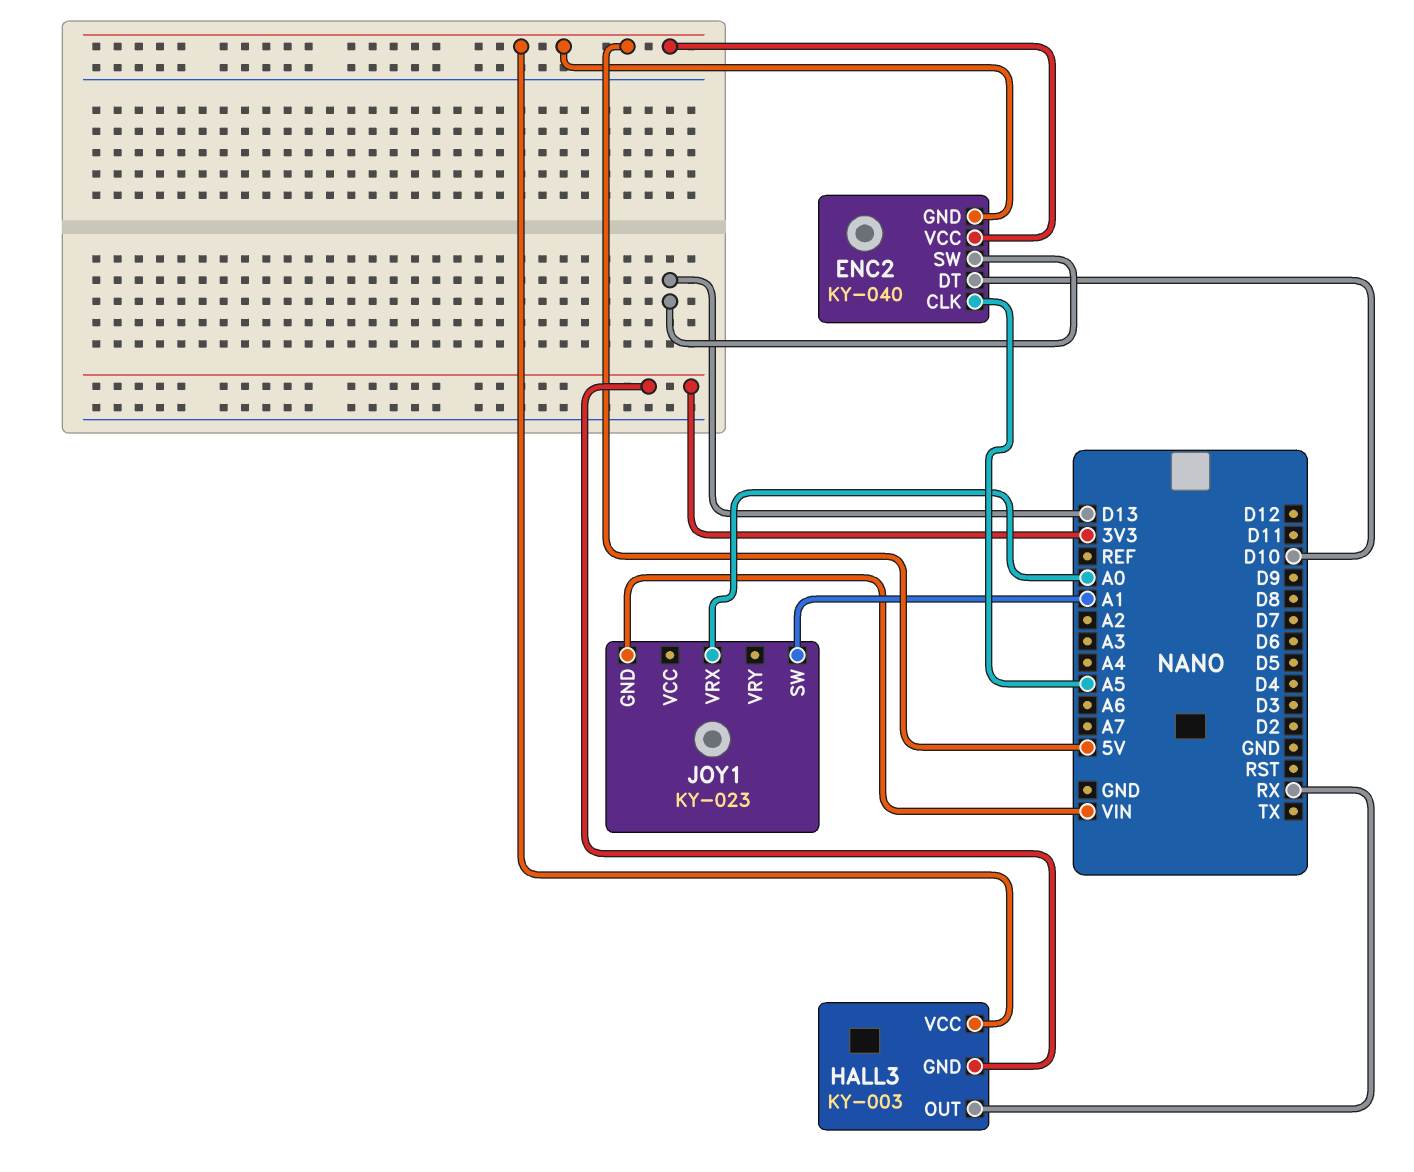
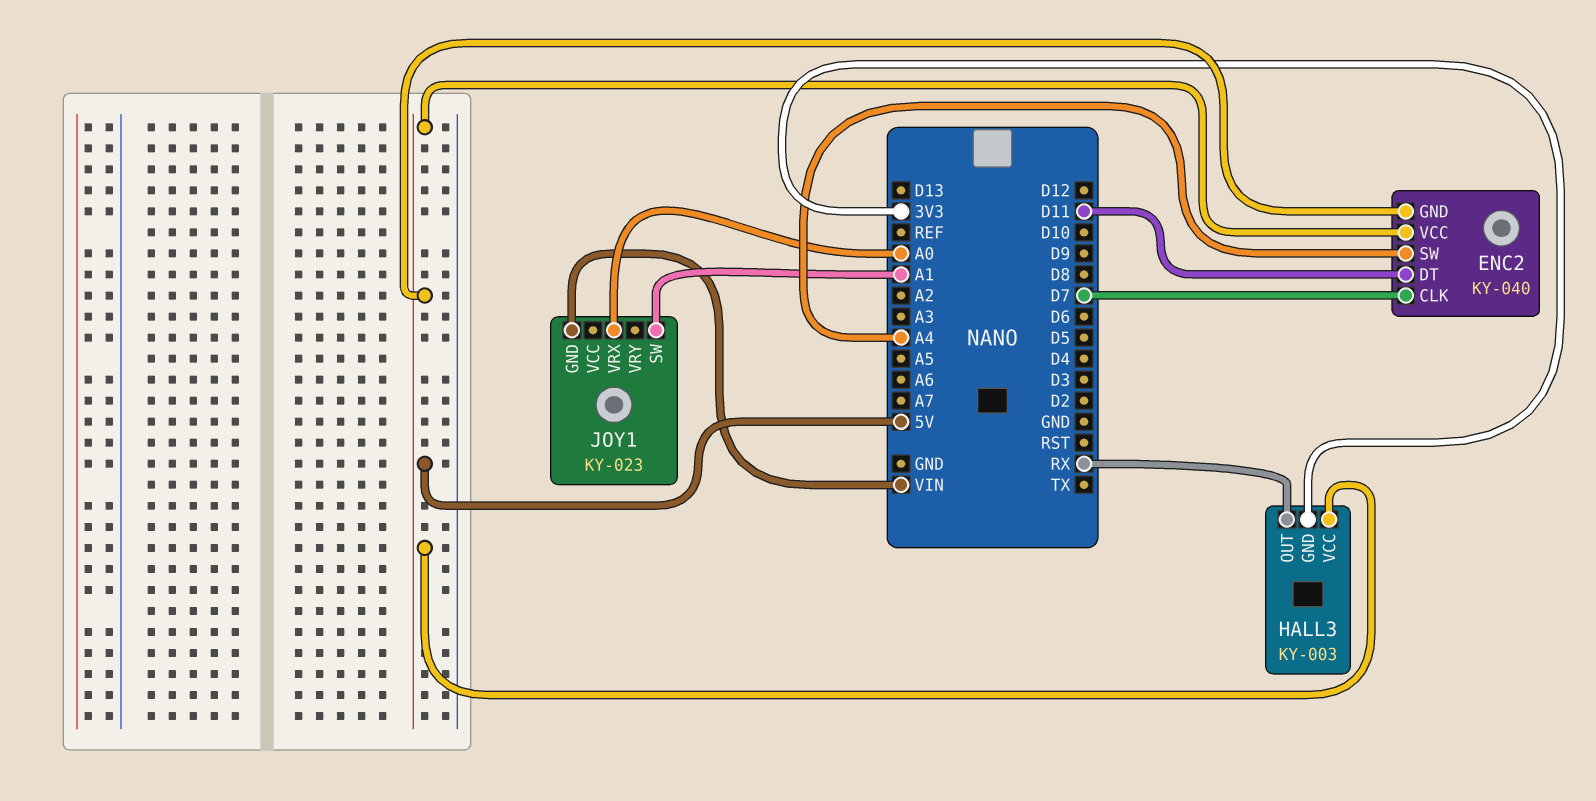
ENC2 pin CLK: A5 -> D7
ENC2 pin DT: D10 -> D11
ENC2 pin SW: D13 -> A4

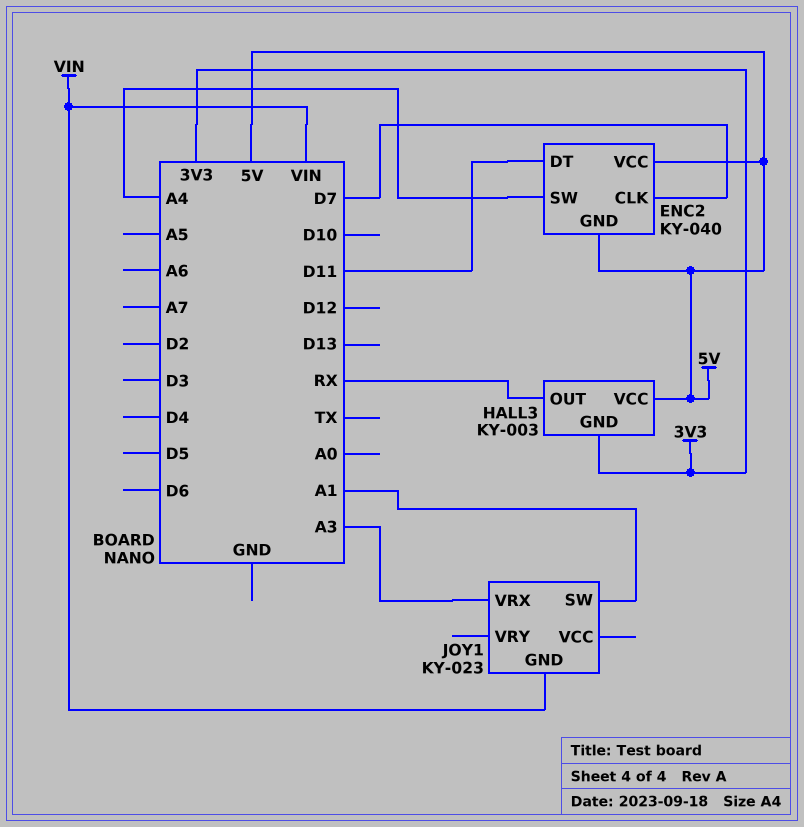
JOY1 pin VRX: A0 -> A3

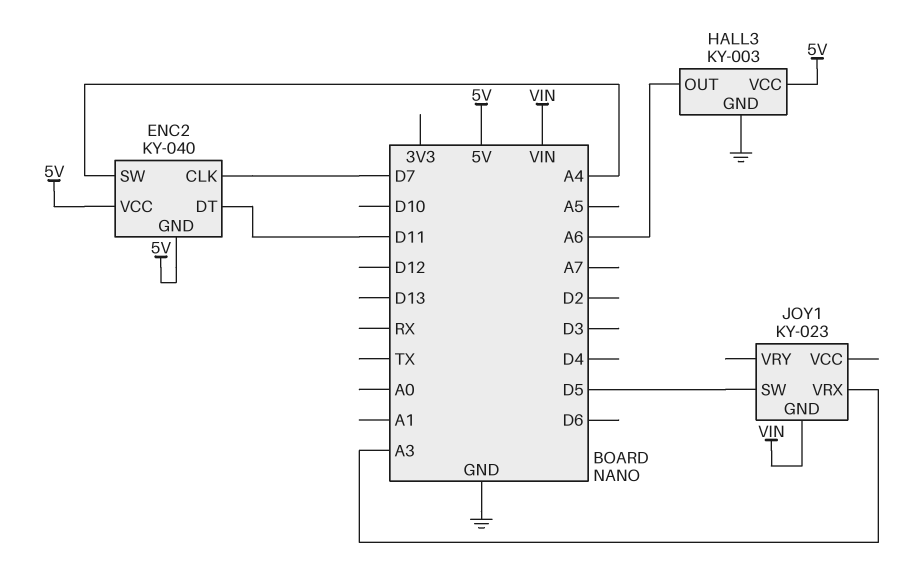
HALL3 pin GND: 3V3 -> GND
HALL3 pin OUT: RX -> A6
JOY1 pin SW: A1 -> D5

